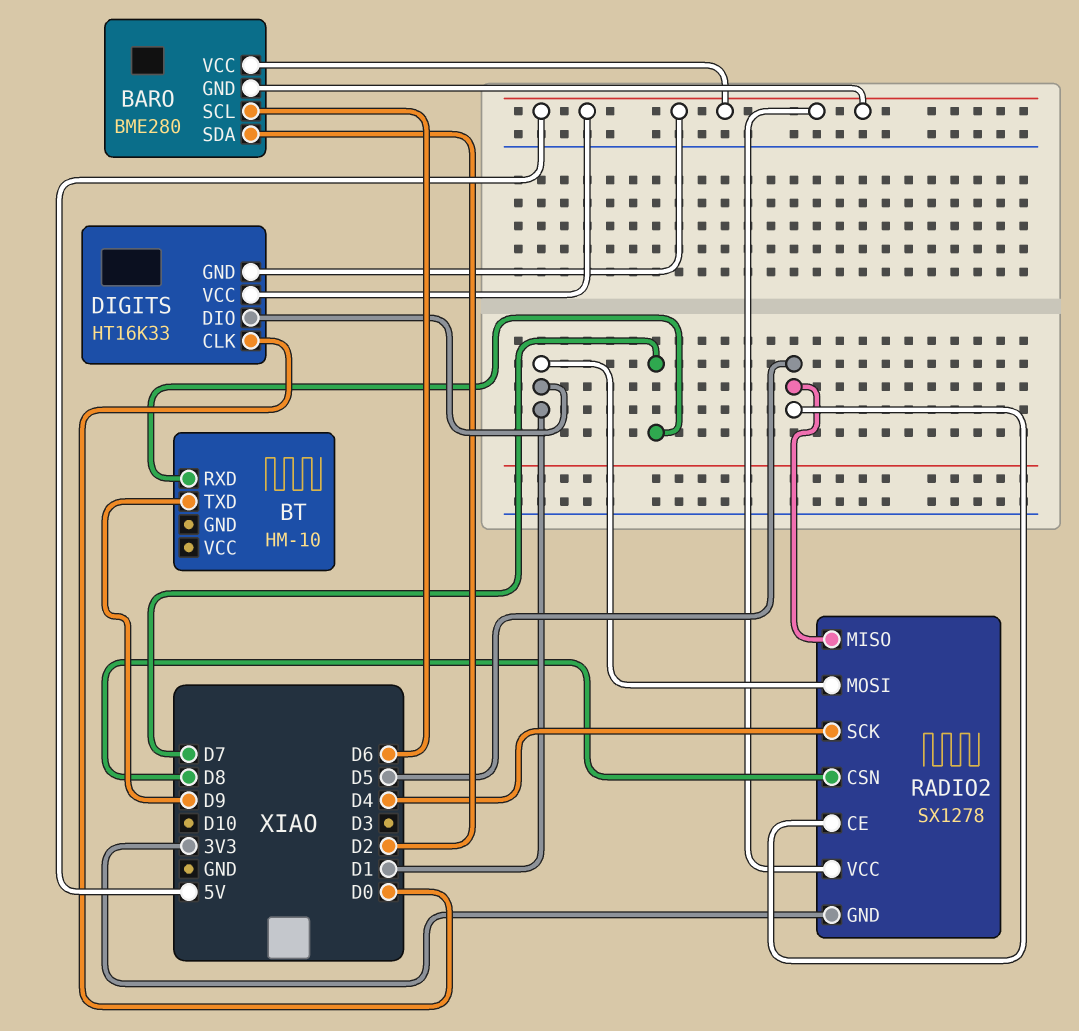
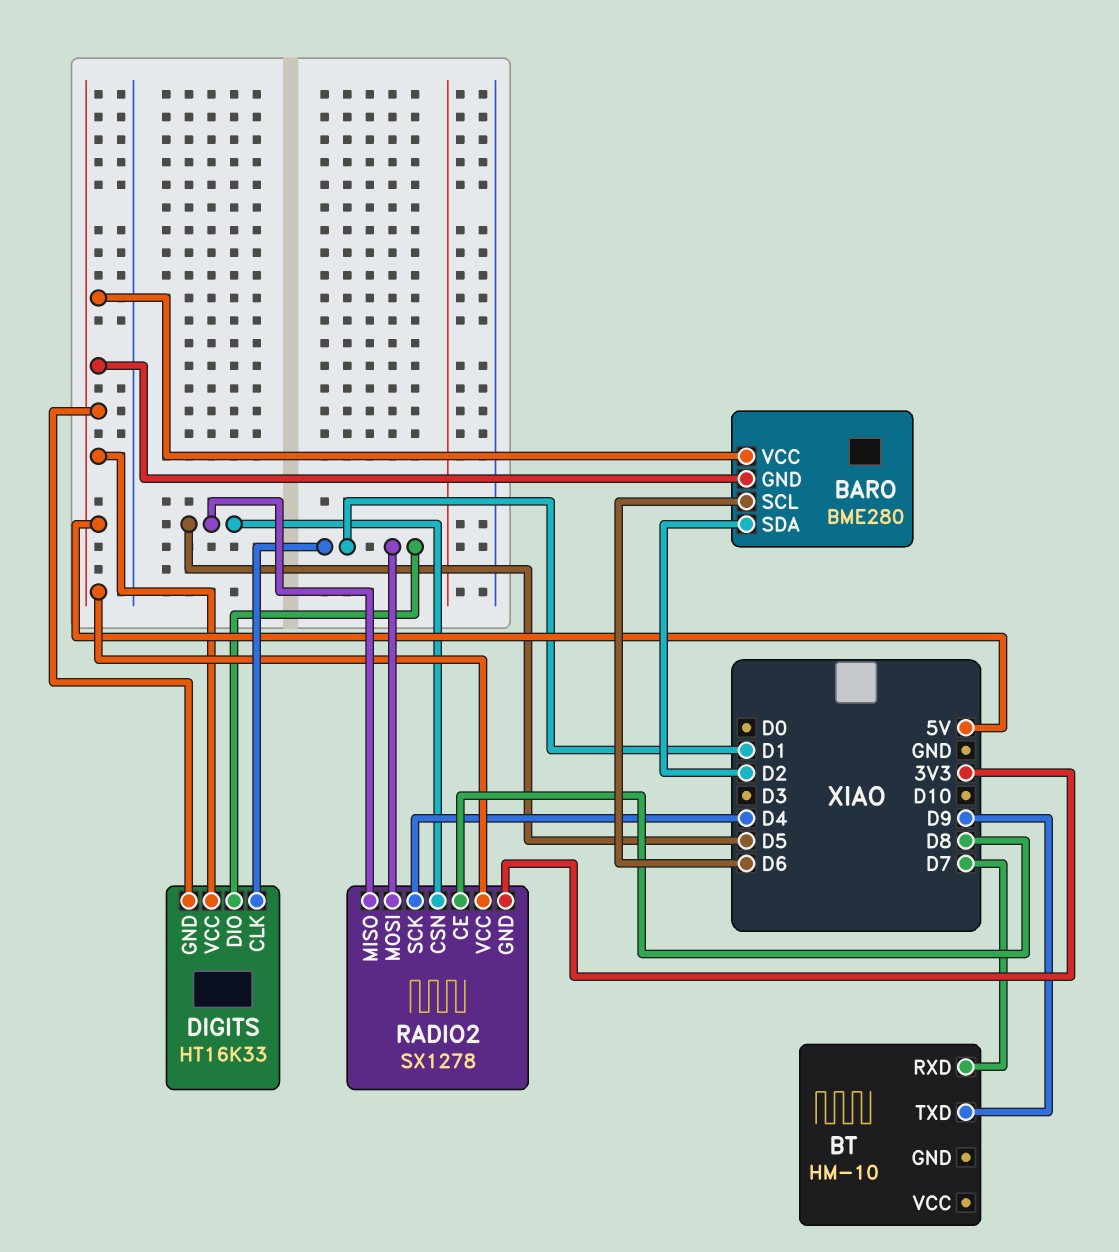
DIGITS pin CLK: D0 -> D1
RADIO2 pin CE: D5 -> D8
RADIO2 pin CSN: D8 -> D5

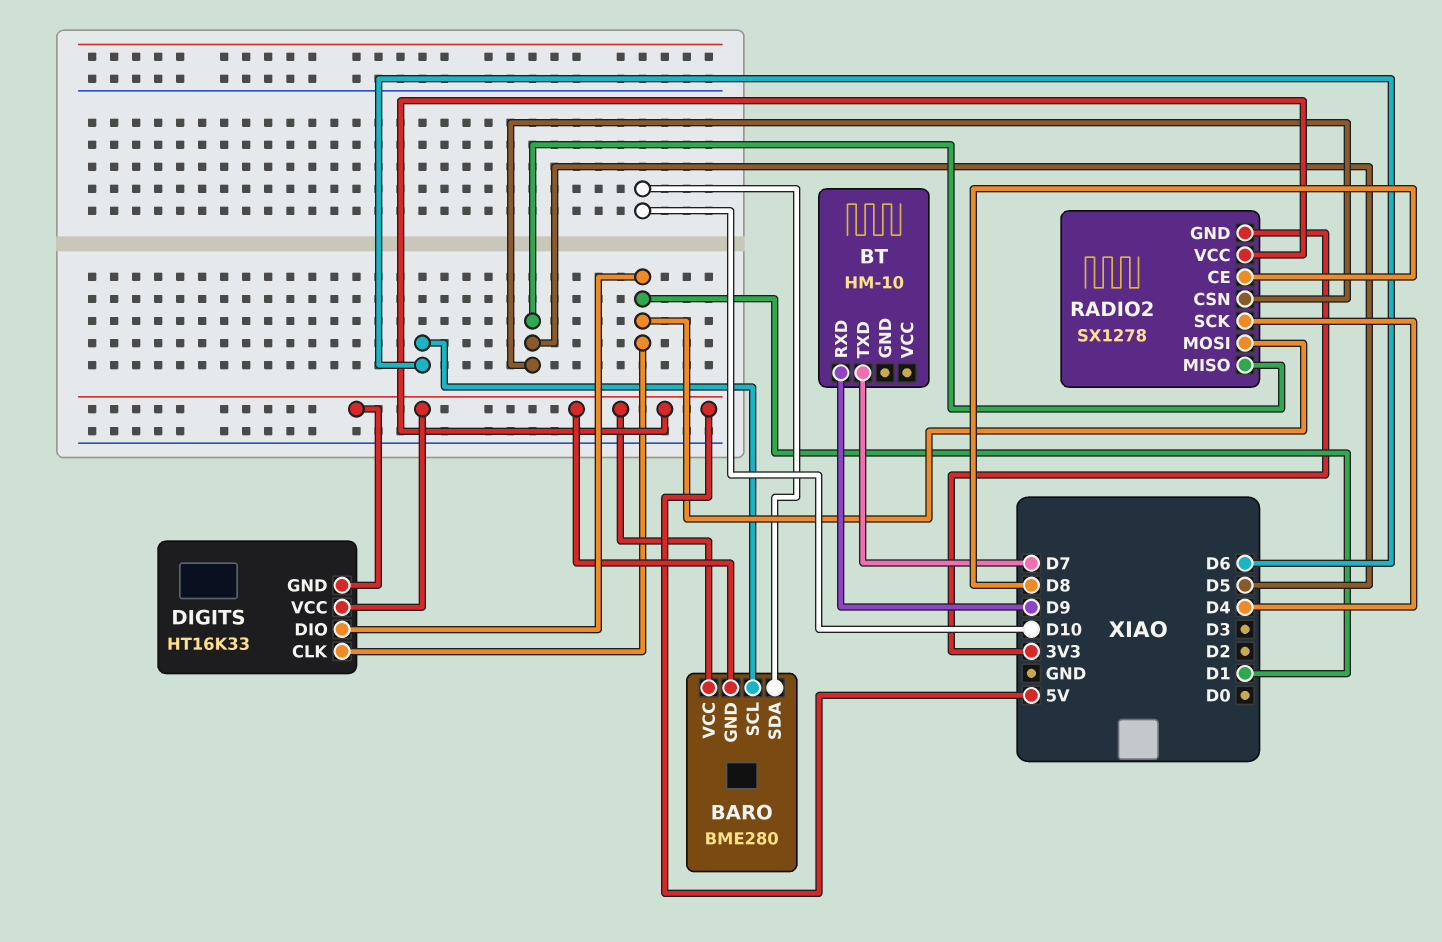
BARO pin SDA: D2 -> D10
BT pin RXD: D7 -> D9
BT pin TXD: D9 -> D7

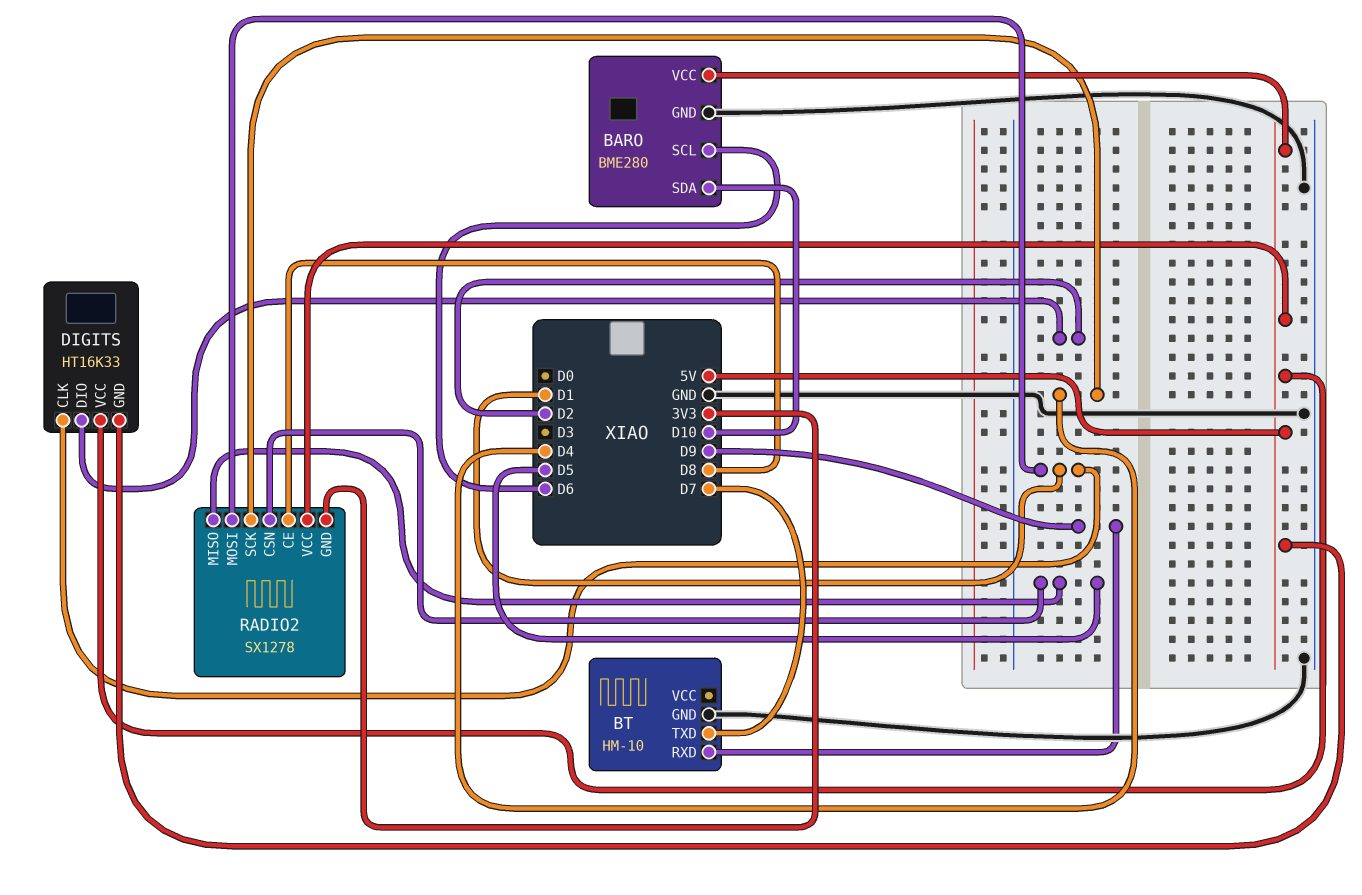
BARO pin GND: 5V -> GND
BT pin GND: none -> GND
DIGITS pin DIO: D1 -> D2

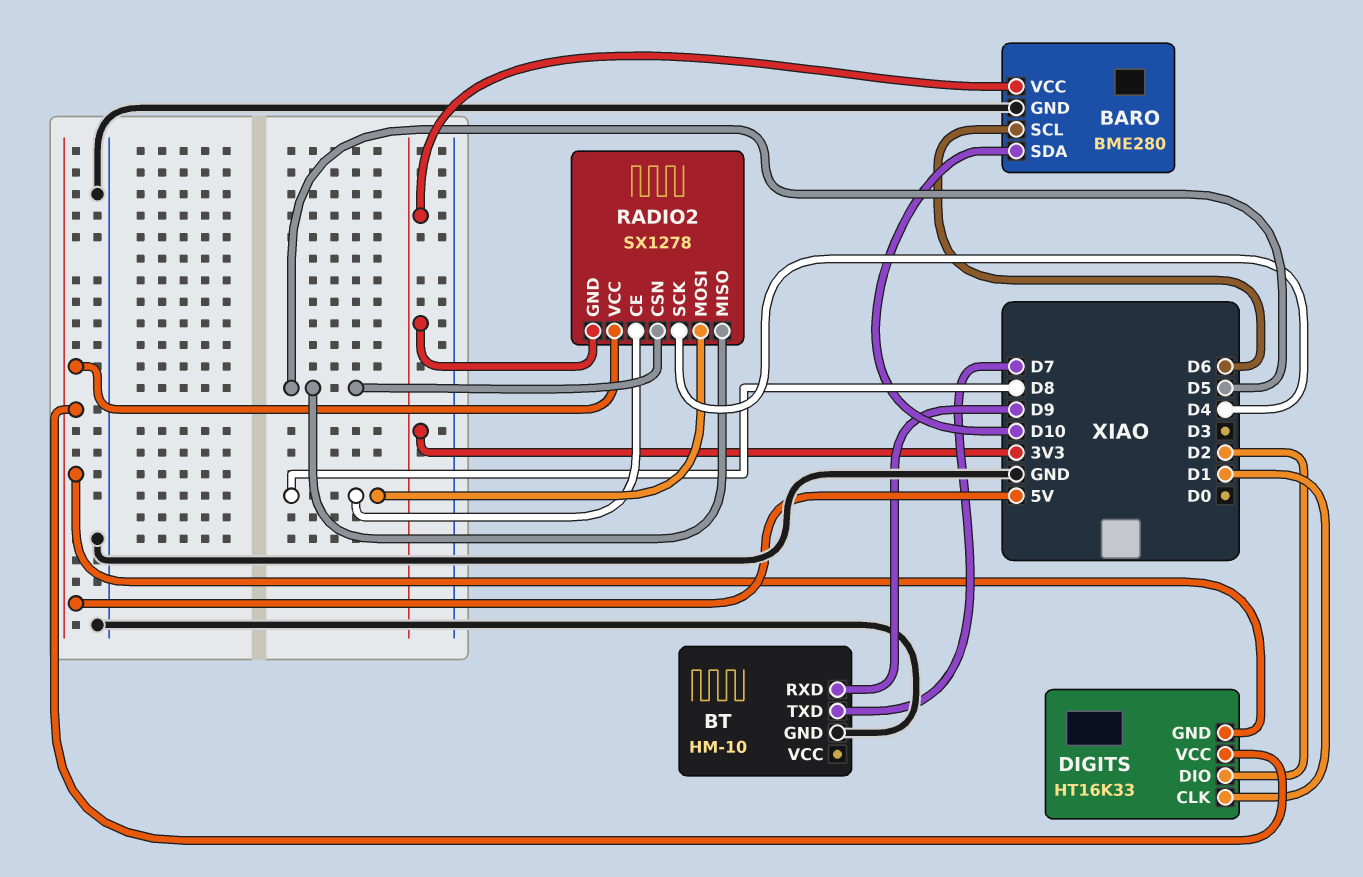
BARO pin VCC: 5V -> 3V3
RADIO2 pin MOSI: D1 -> D8

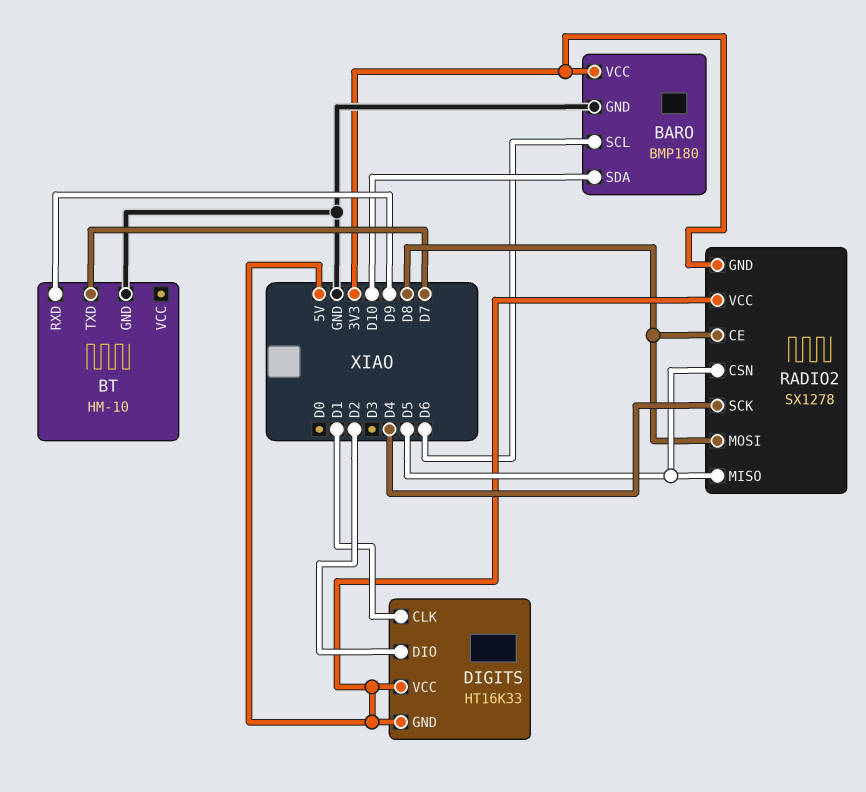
BARO: BME280 -> BMP180

